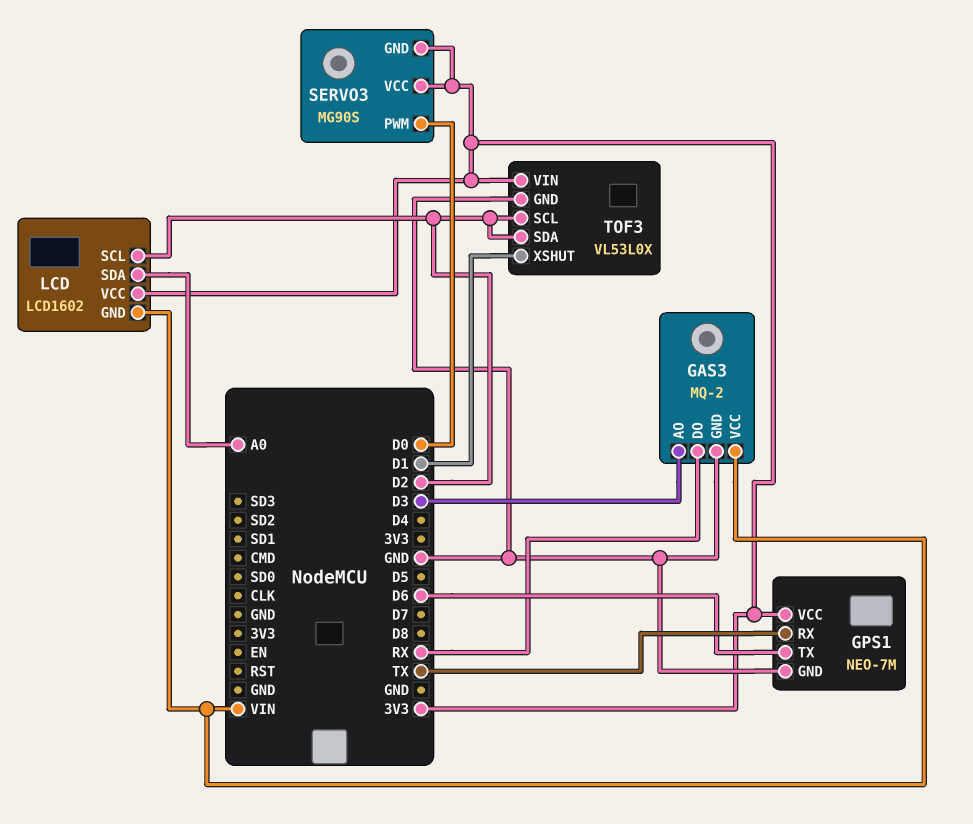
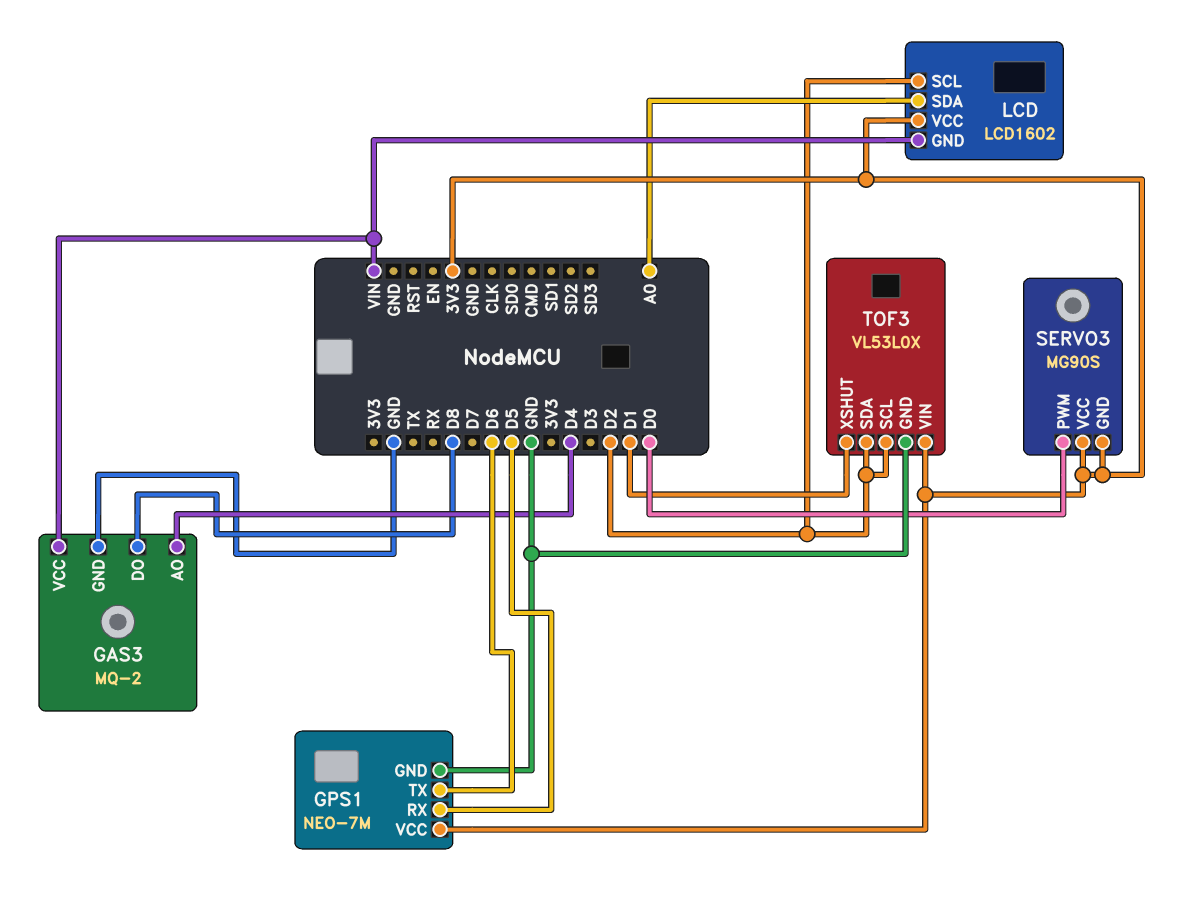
GAS3 pin AO: D3 -> D4
GAS3 pin DO: RX -> D8
GPS1 pin RX: TX -> D5

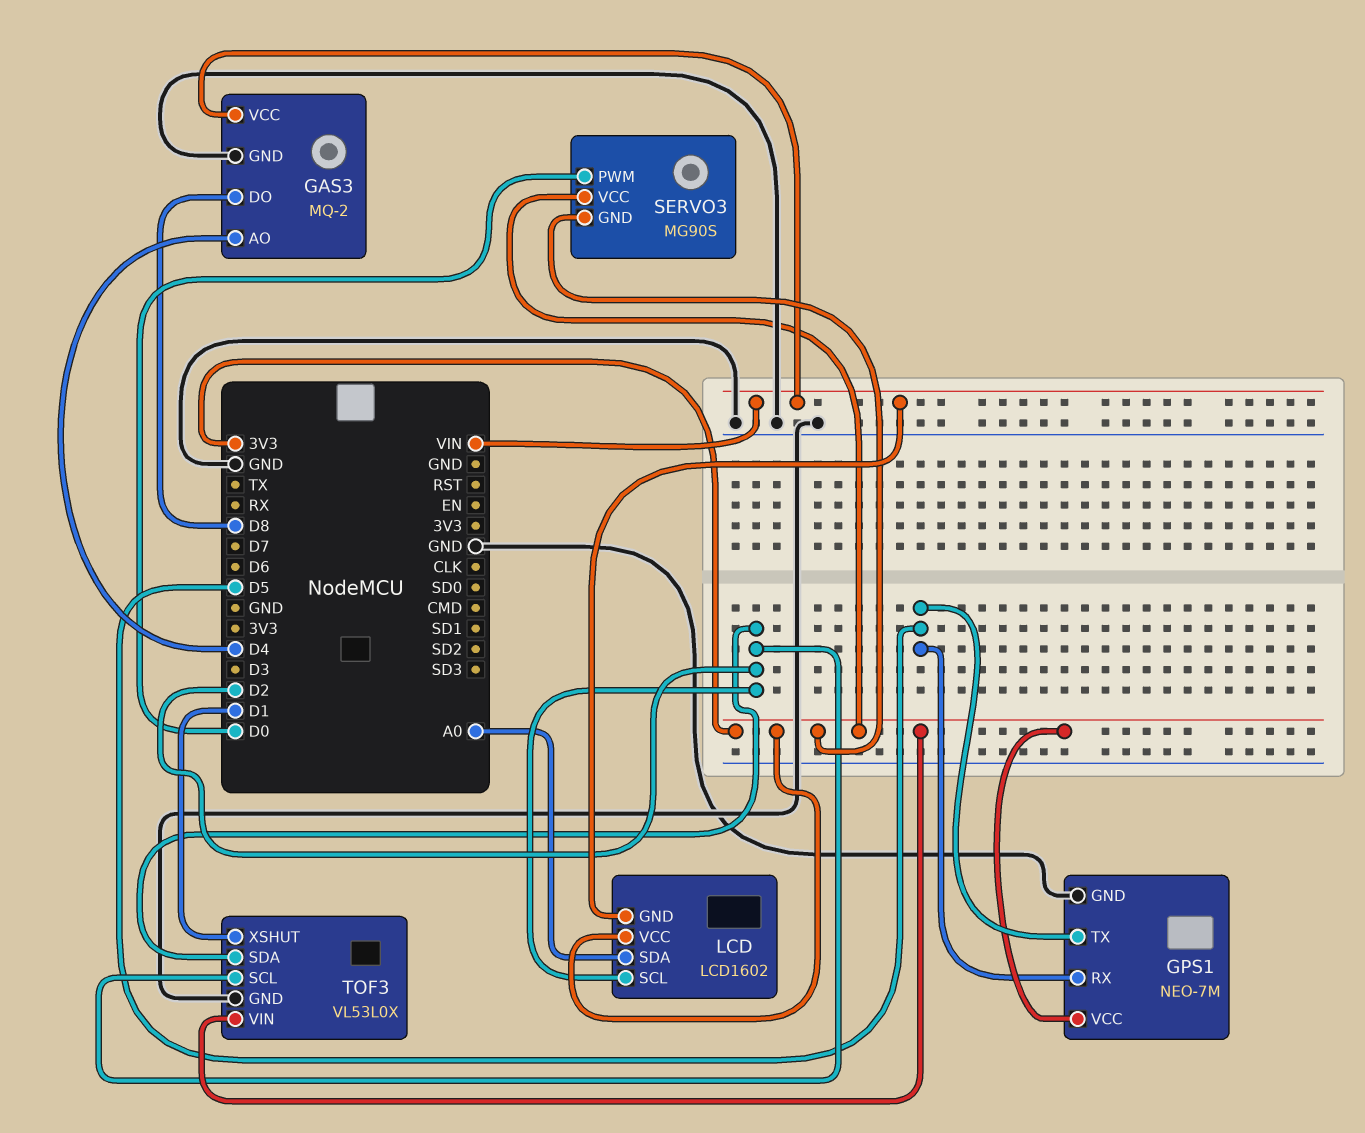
GPS1 pin TX: D6 -> D5

